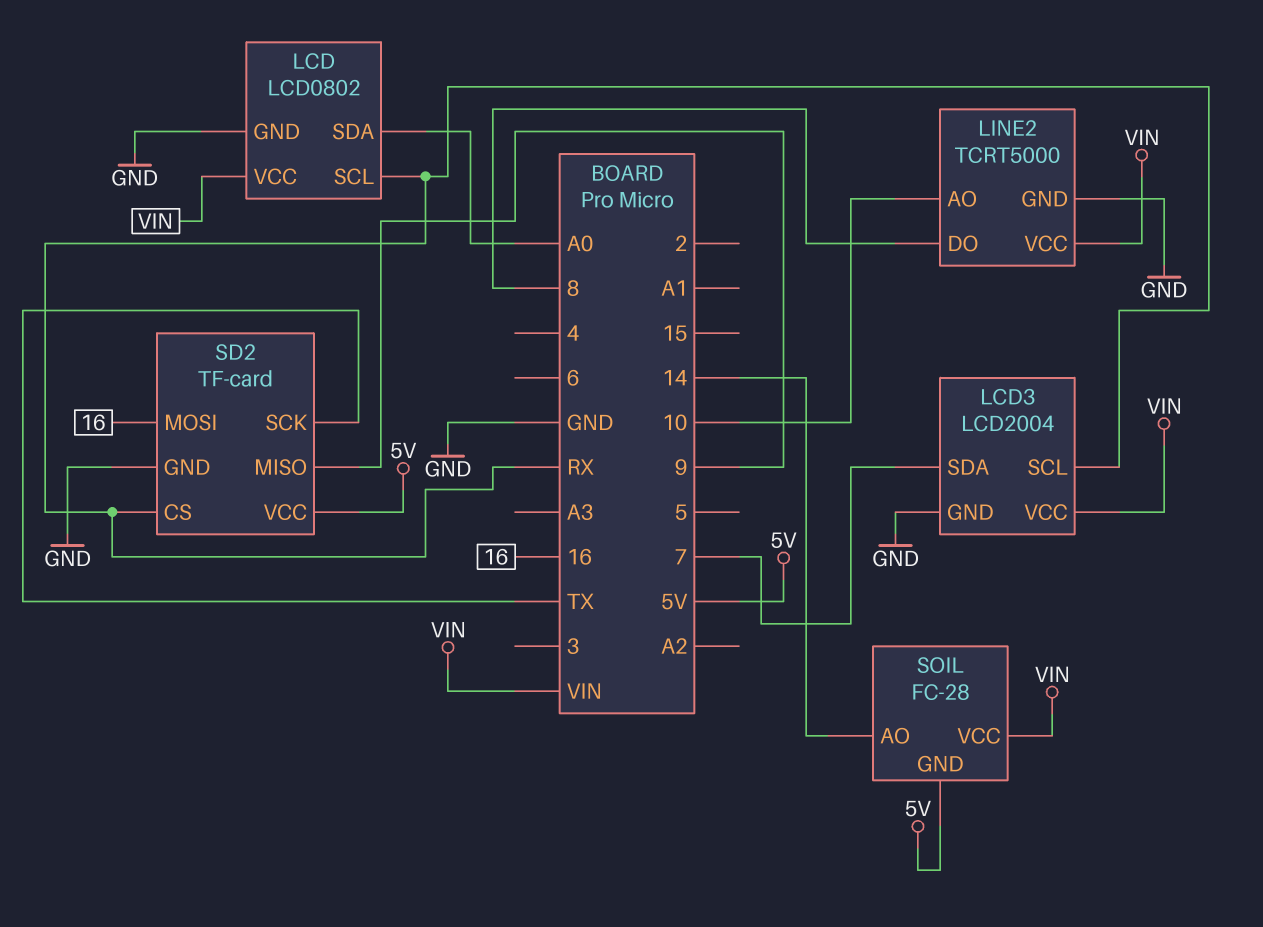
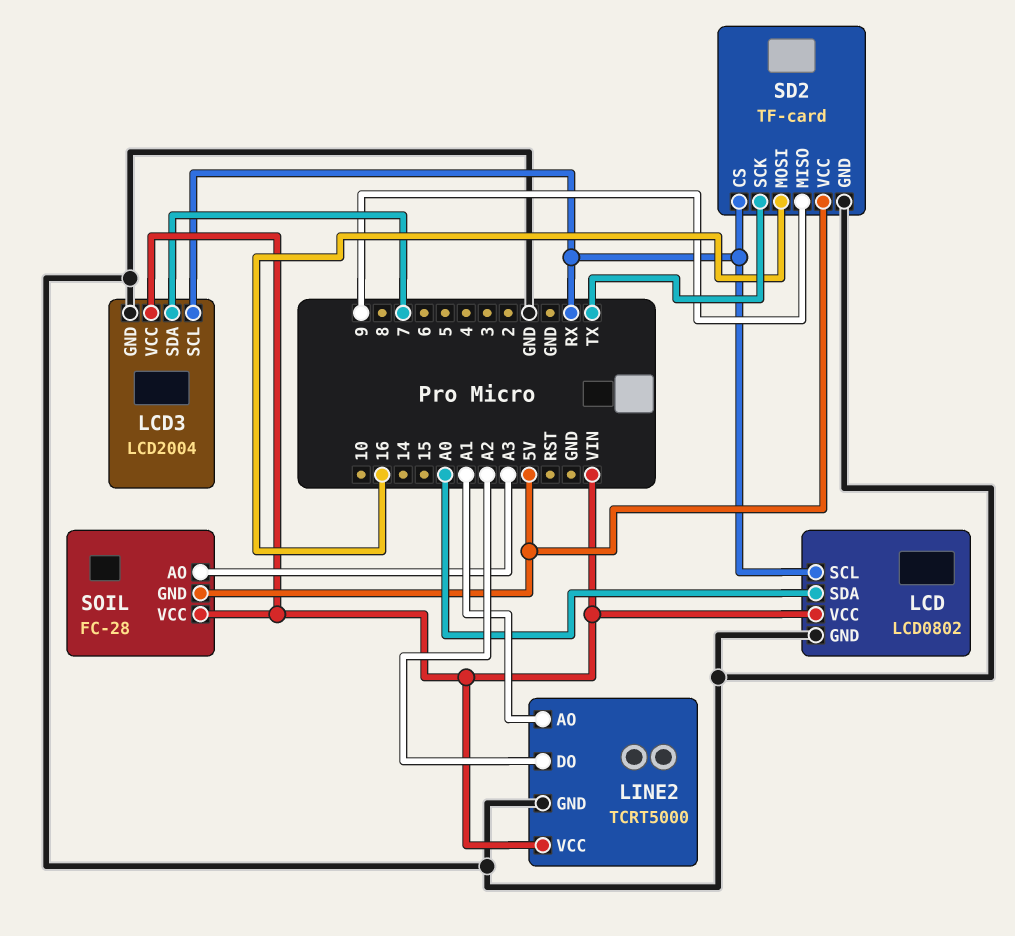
LINE2 pin AO: 10 -> A1
LINE2 pin DO: 8 -> A2
SOIL pin AO: 14 -> A3

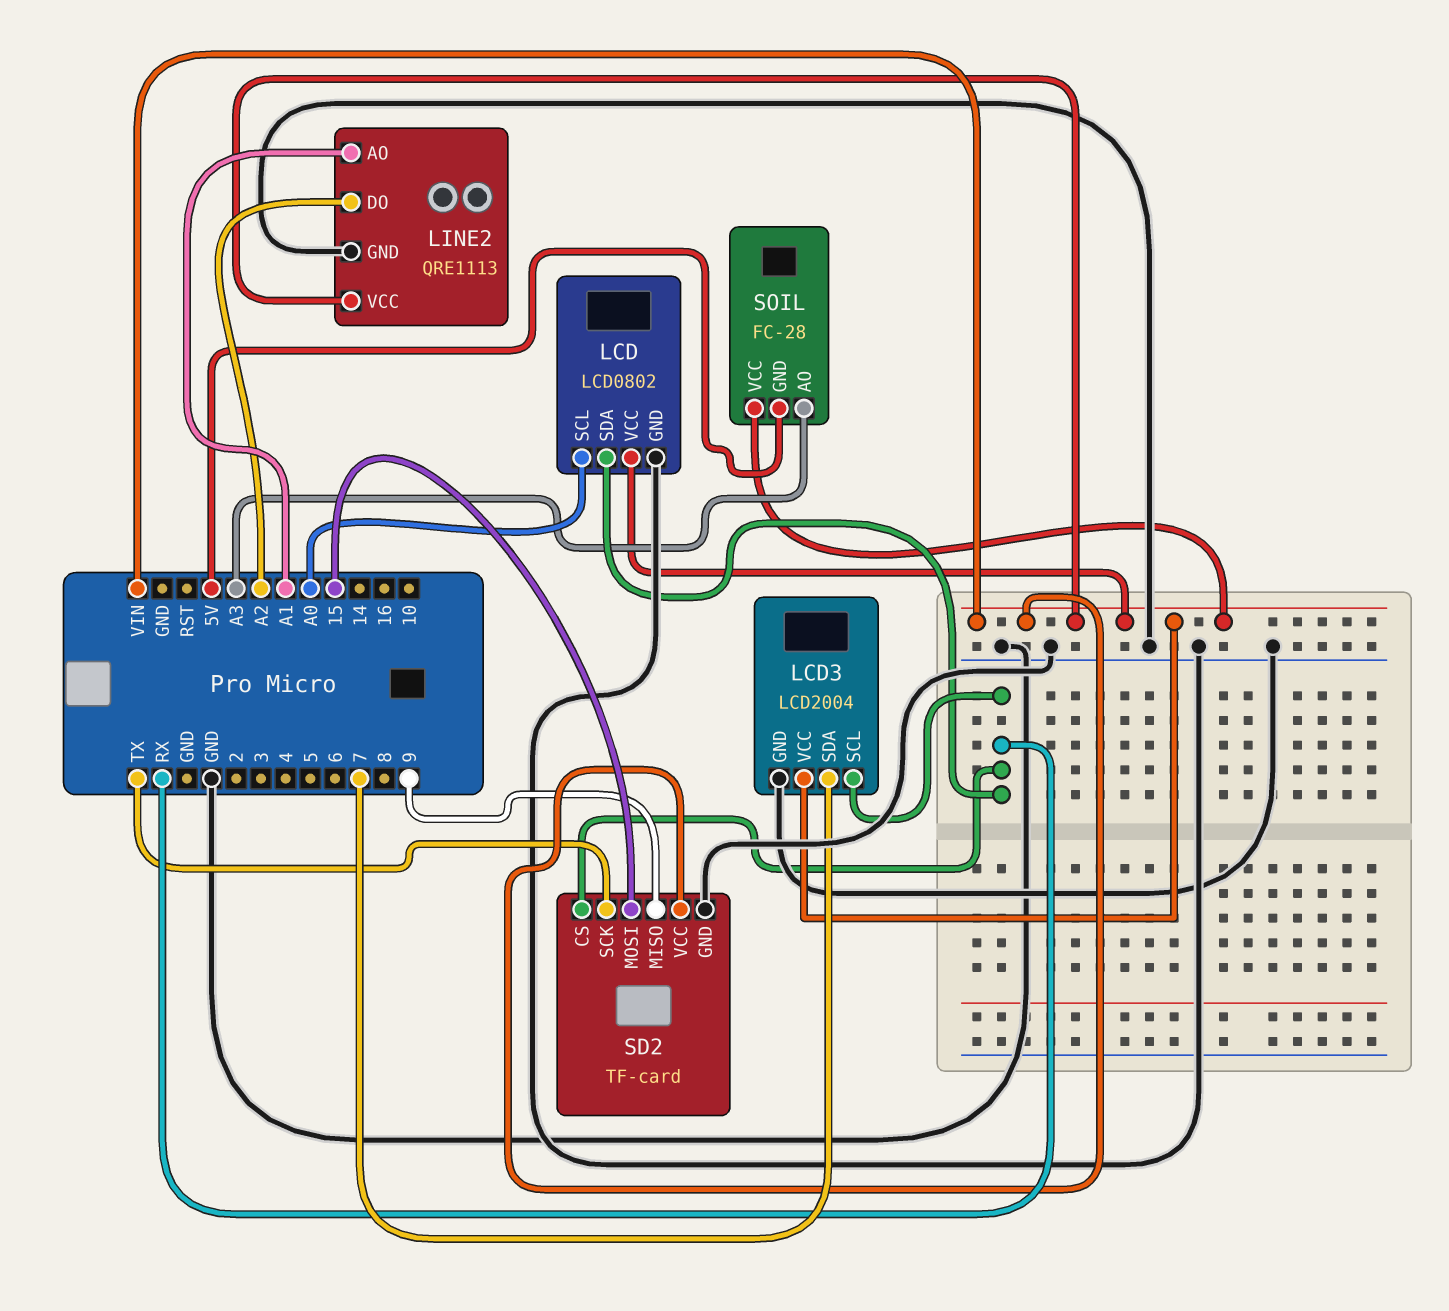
LCD pin SCL: RX -> A0
LCD pin SDA: A0 -> RX
LINE2: TCRT5000 -> QRE1113
SD2 pin MOSI: 16 -> 15
SD2 pin VCC: 5V -> VIN

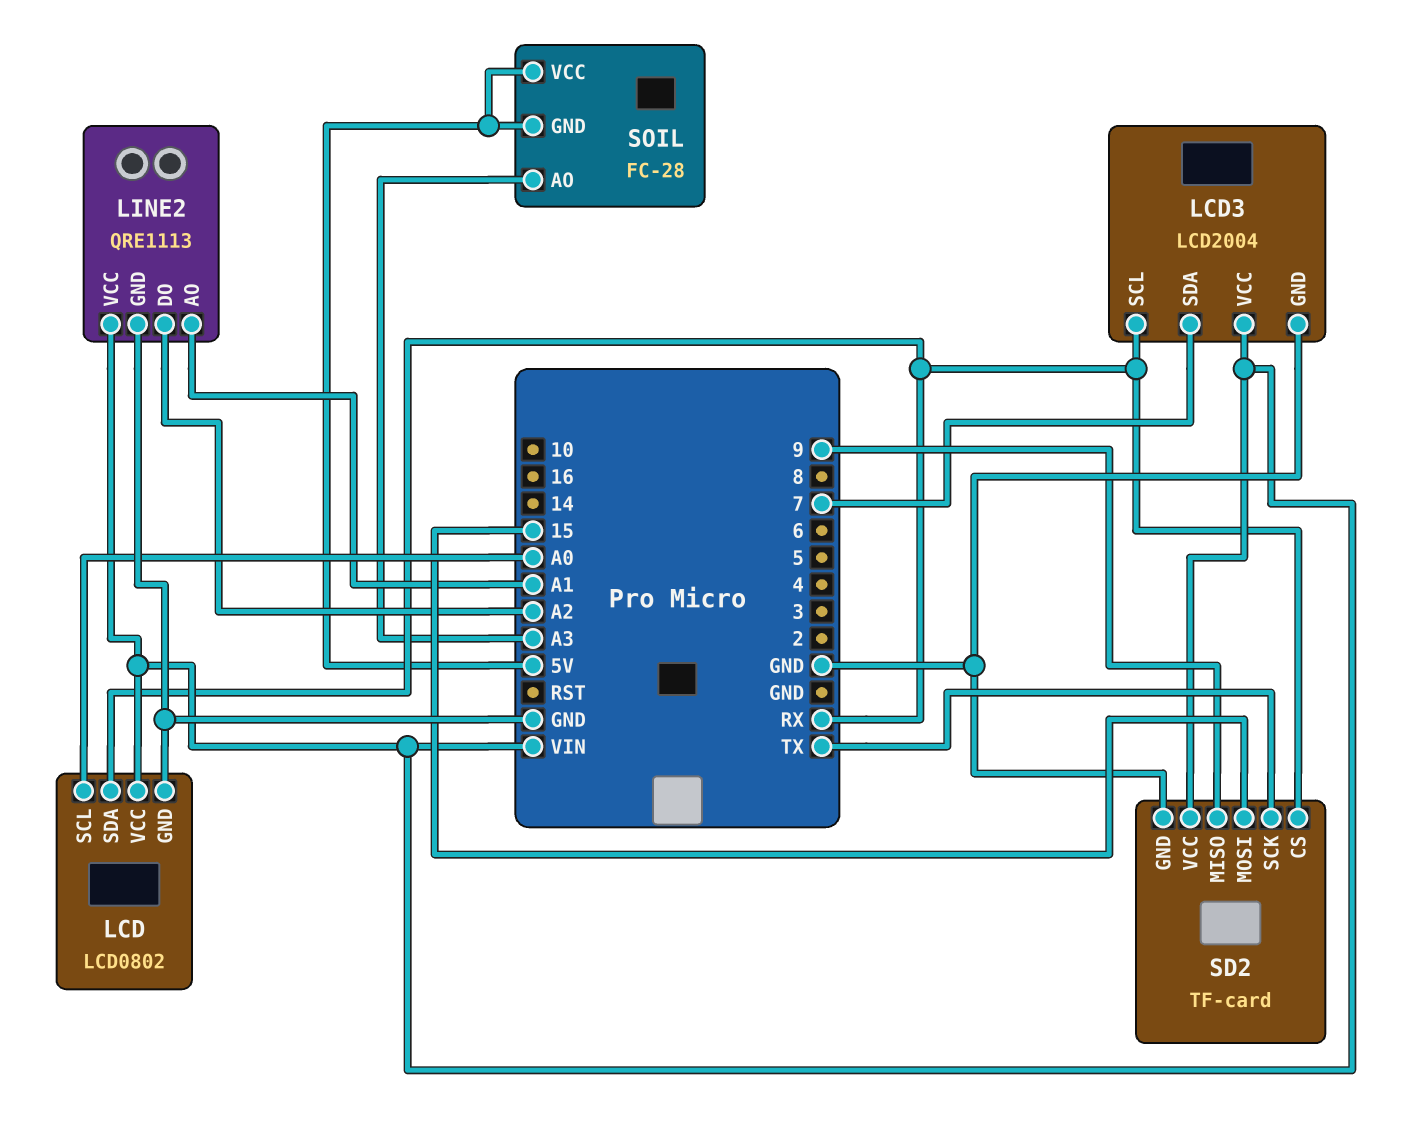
SOIL pin VCC: VIN -> 5V

